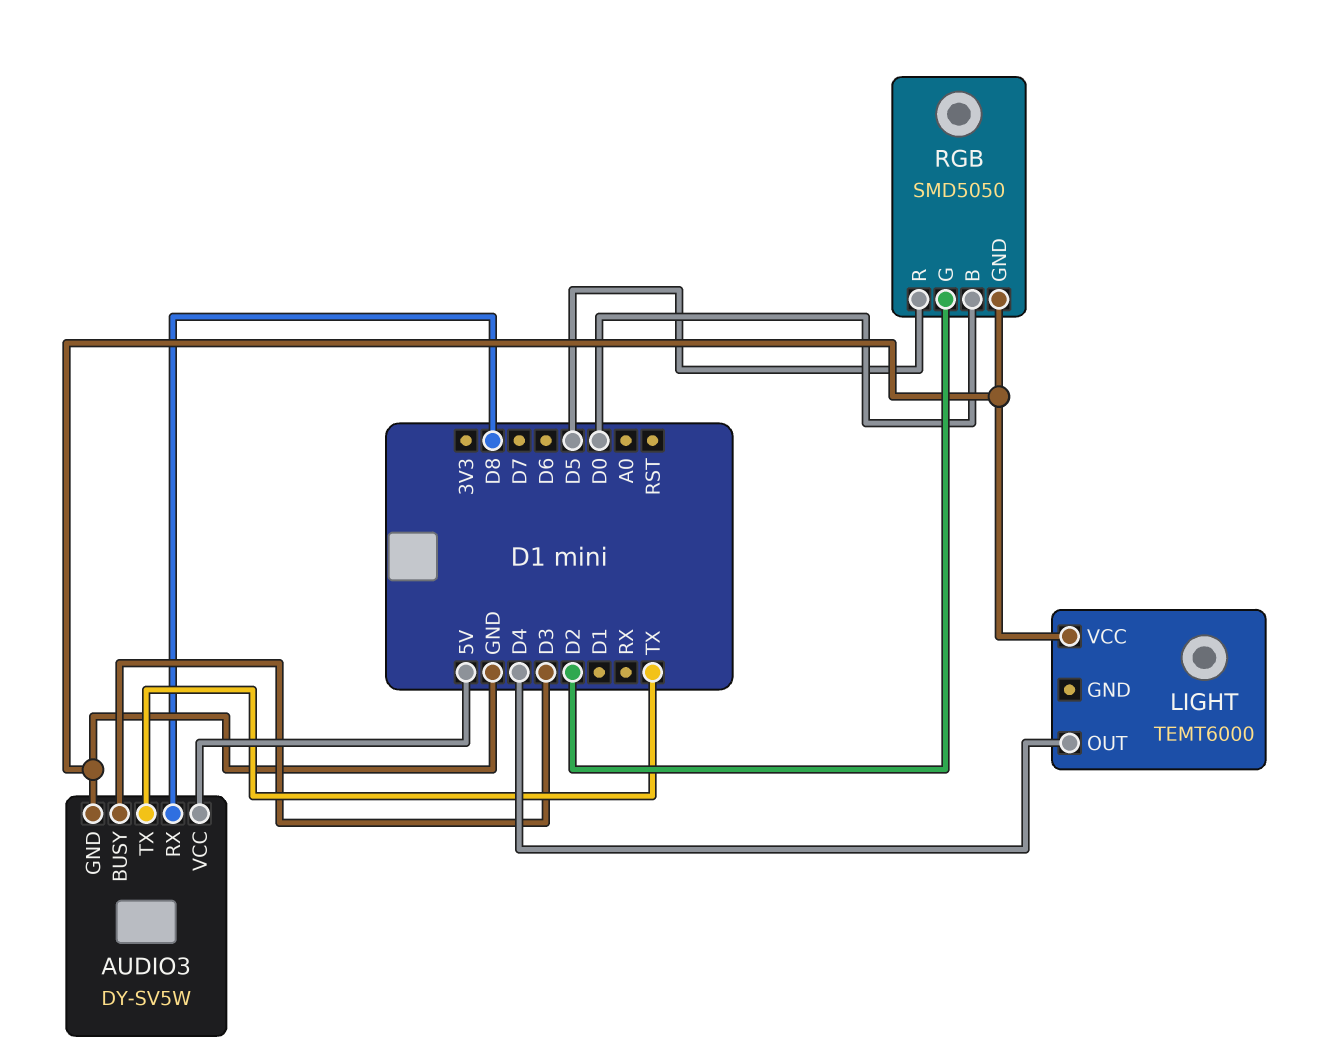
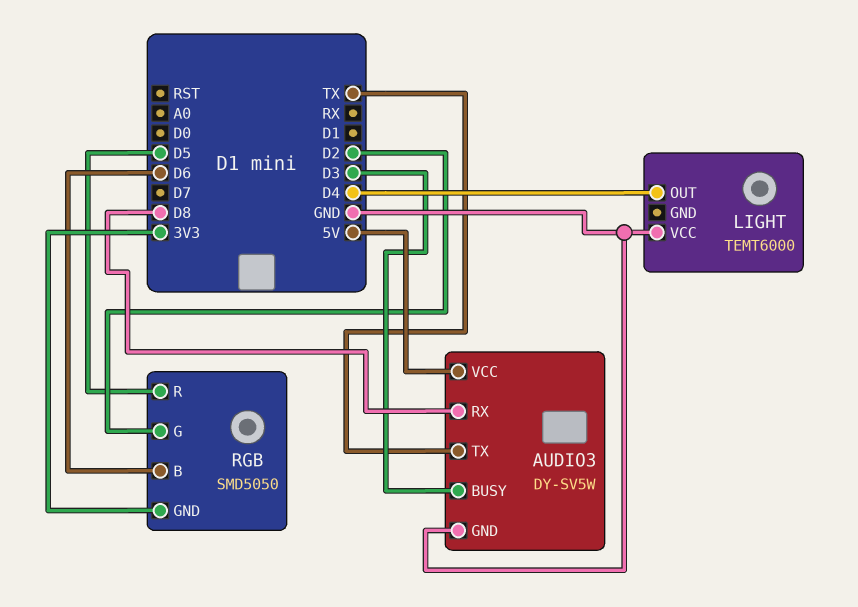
RGB pin B: D0 -> D6
RGB pin GND: GND -> 3V3

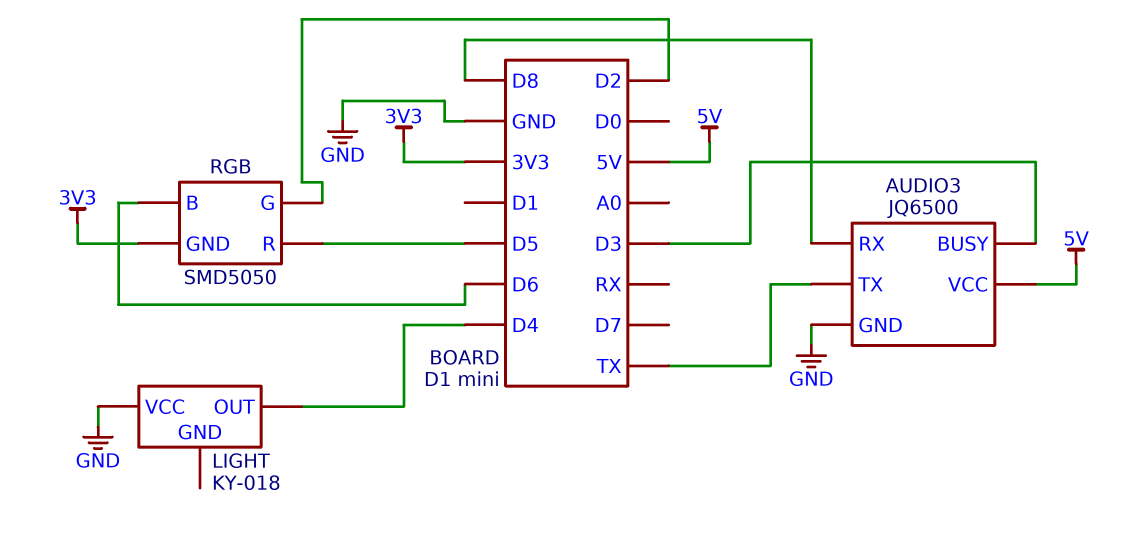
AUDIO3: DY-SV5W -> JQ6500
LIGHT: TEMT6000 -> KY-018

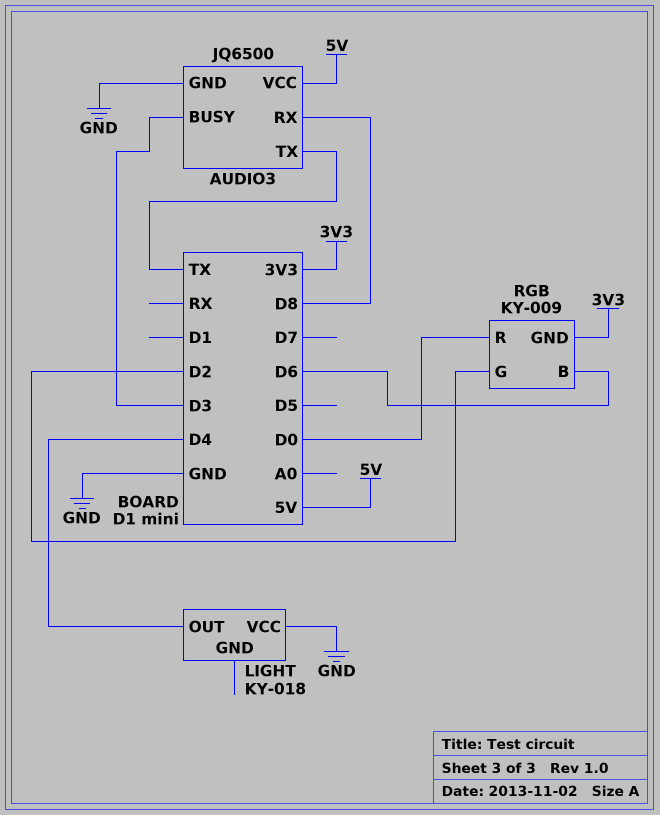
RGB: SMD5050 -> KY-009
RGB pin R: D5 -> D0

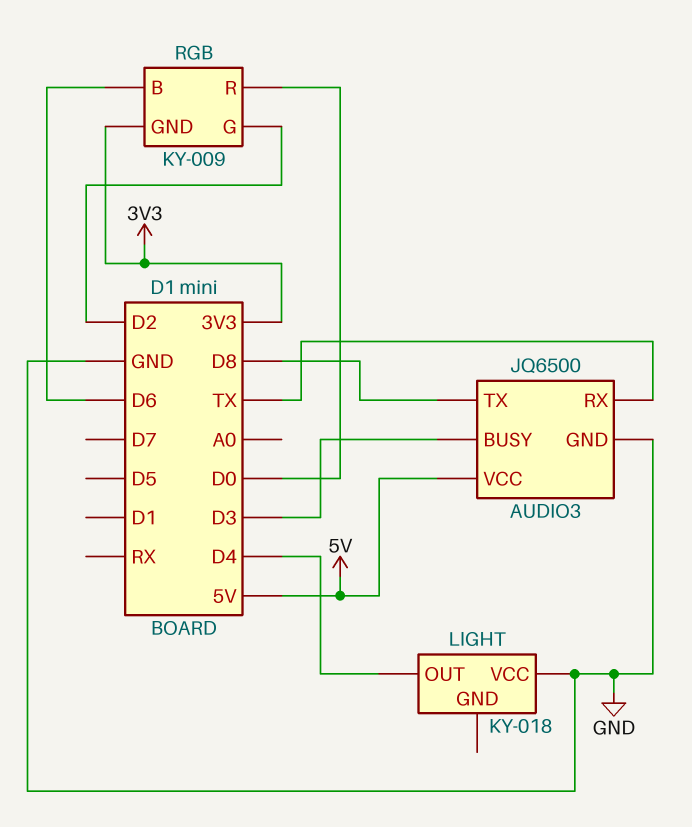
AUDIO3 pin RX: D8 -> TX
AUDIO3 pin TX: TX -> D8

